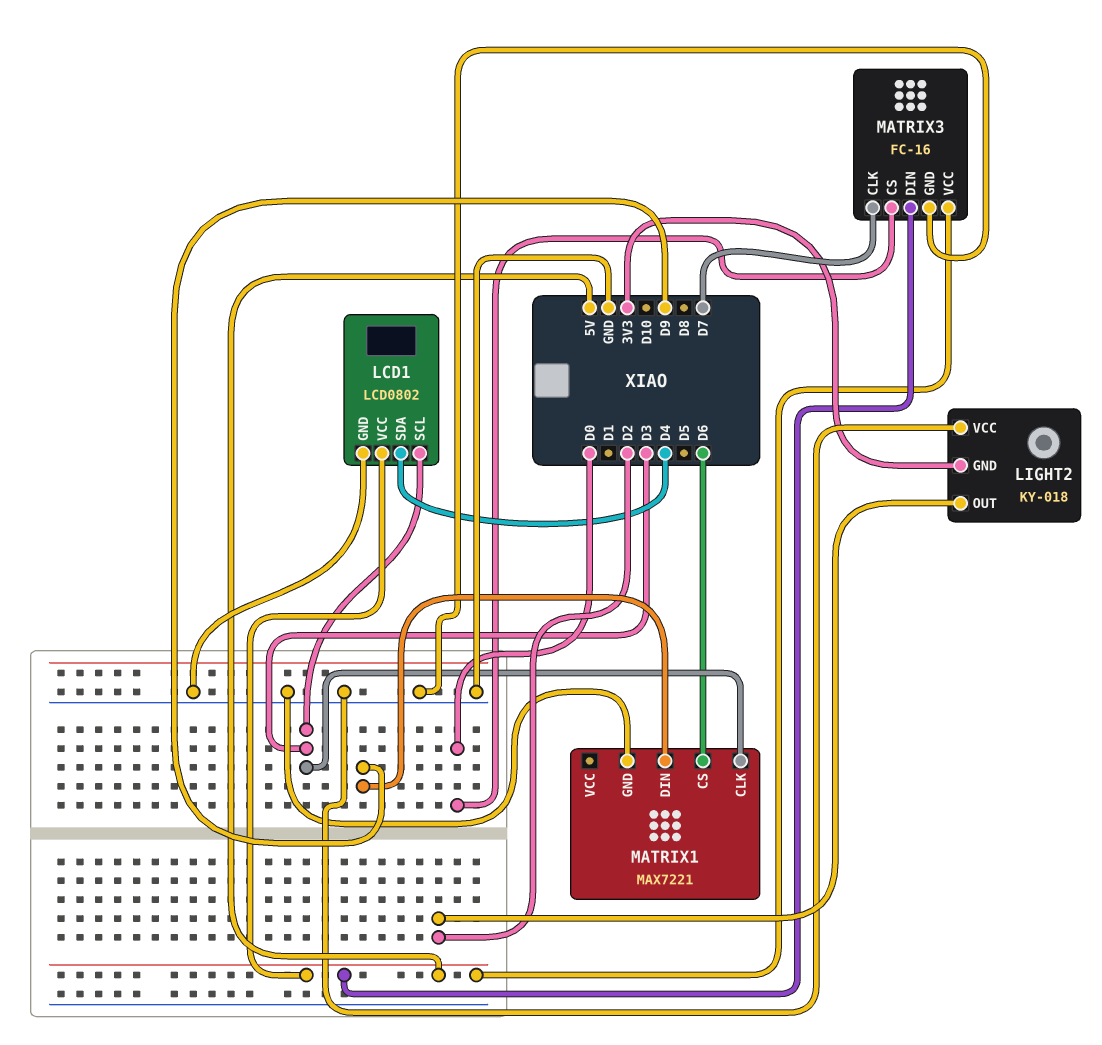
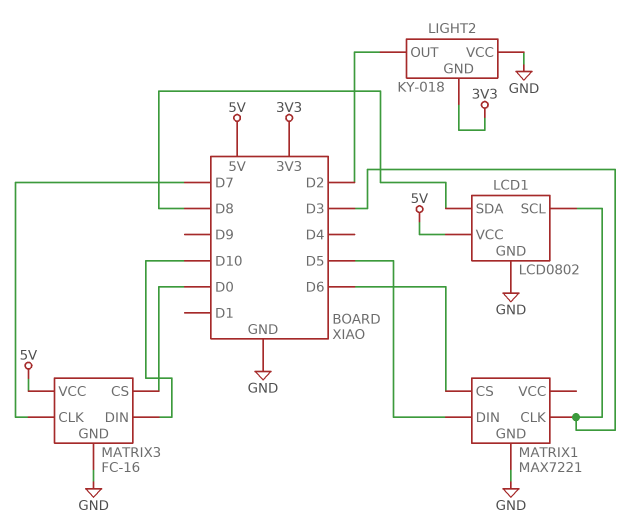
LCD1 pin SDA: D4 -> D8
MATRIX1 pin DIN: D9 -> D5
MATRIX3 pin DIN: 5V -> D10

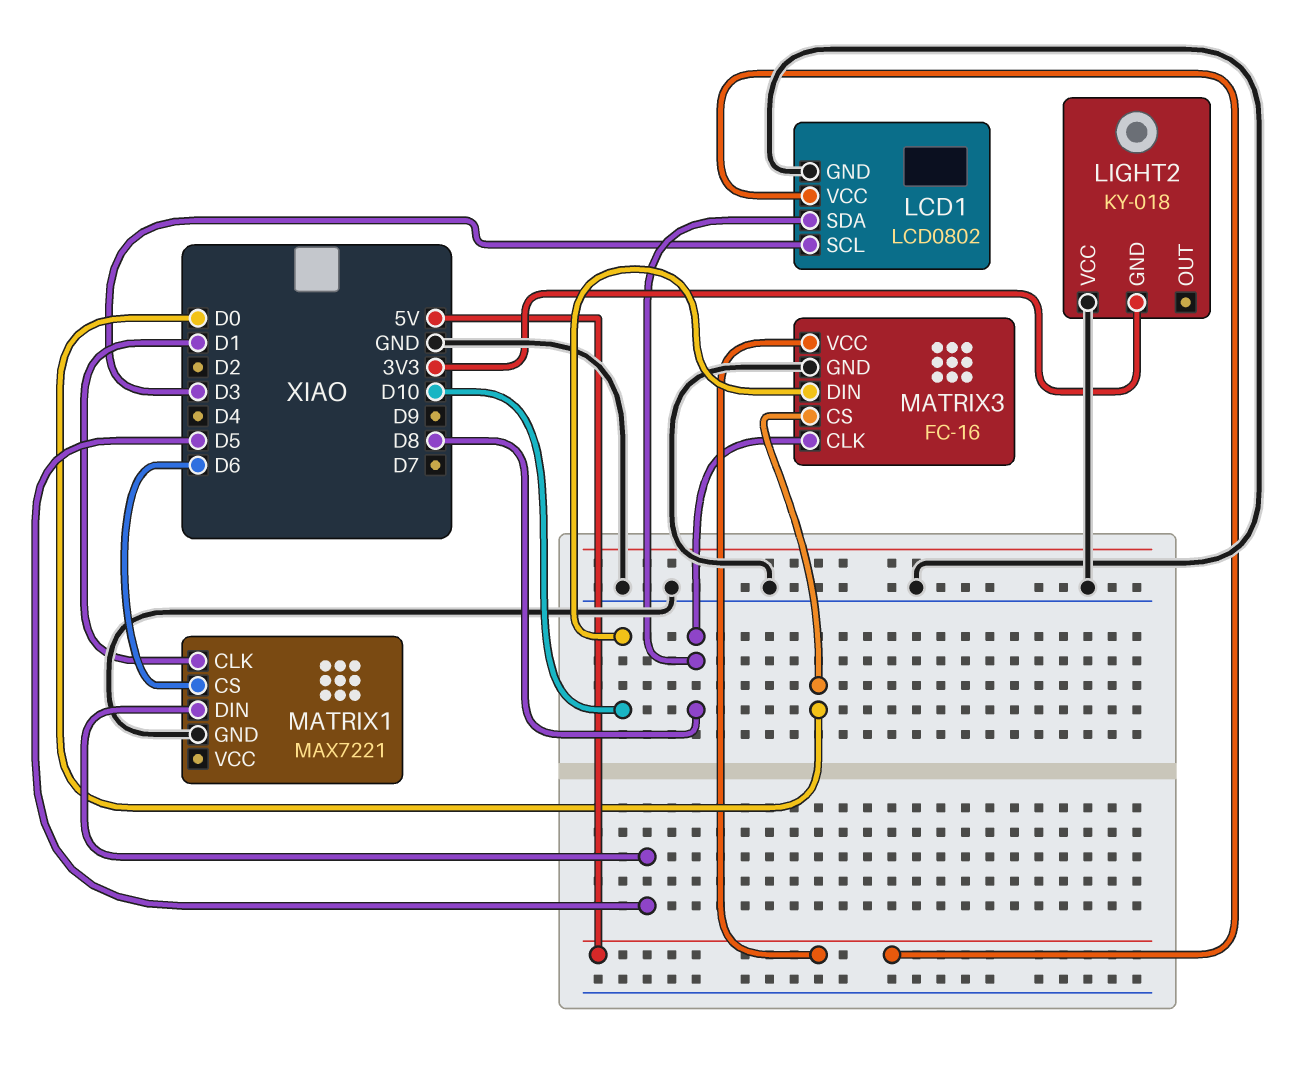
LIGHT2 pin OUT: D2 -> none
MATRIX1 pin CLK: D3 -> D1
MATRIX3 pin CLK: D7 -> D8

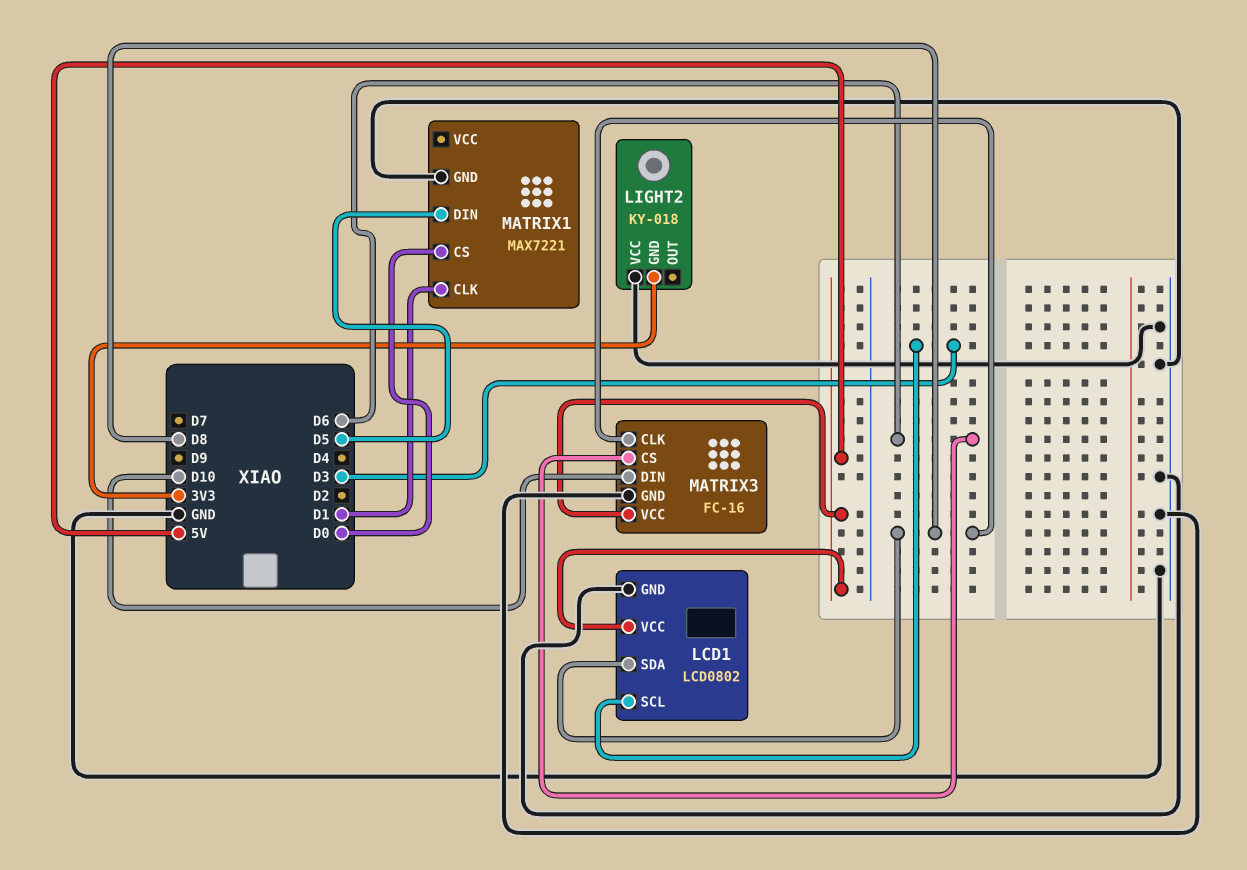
MATRIX1 pin CS: D6 -> D0
MATRIX3 pin CS: D0 -> D6

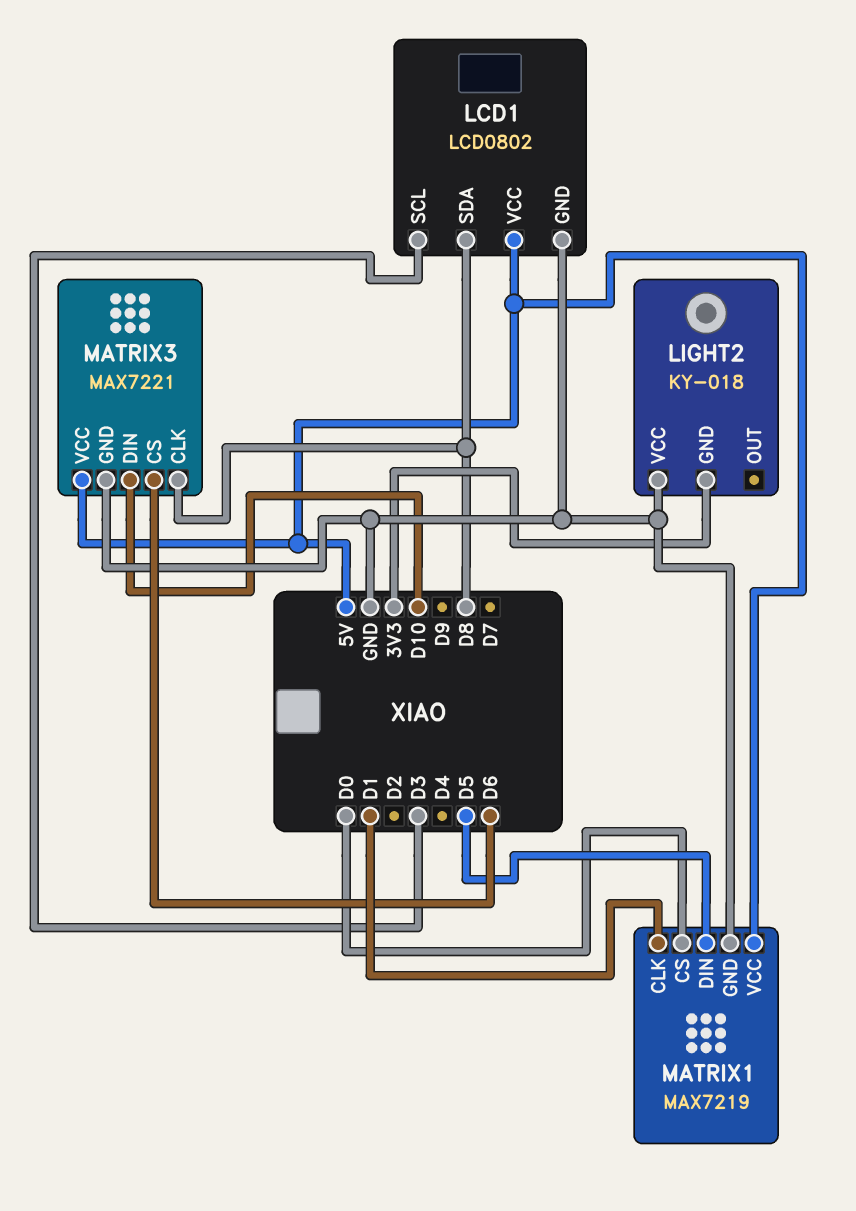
MATRIX1: MAX7221 -> MAX7219
MATRIX1 pin VCC: none -> 5V
MATRIX3: FC-16 -> MAX7221

